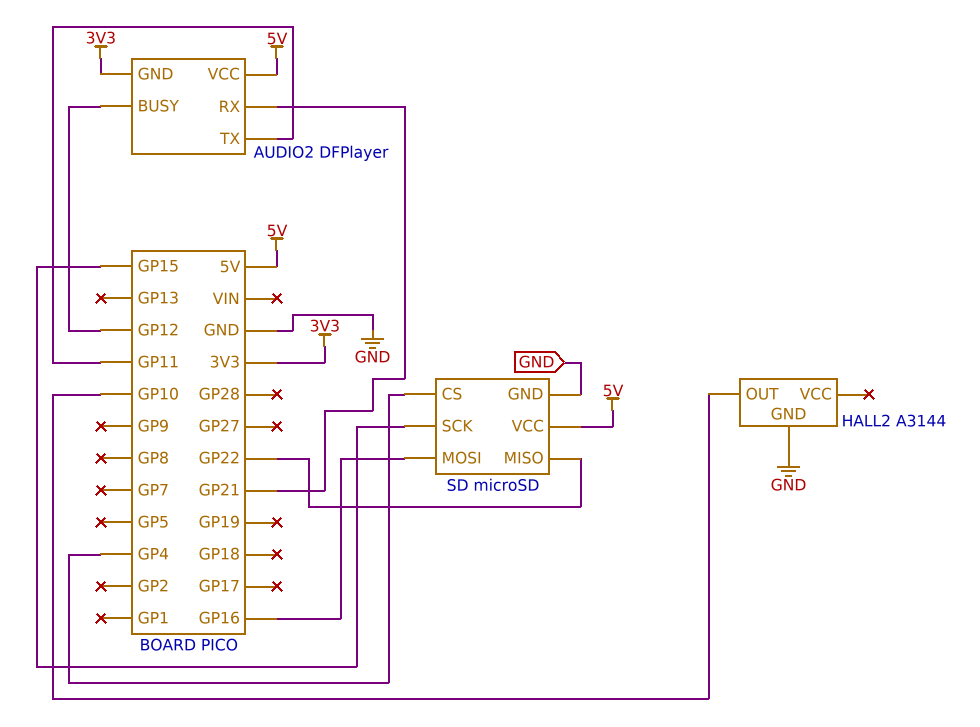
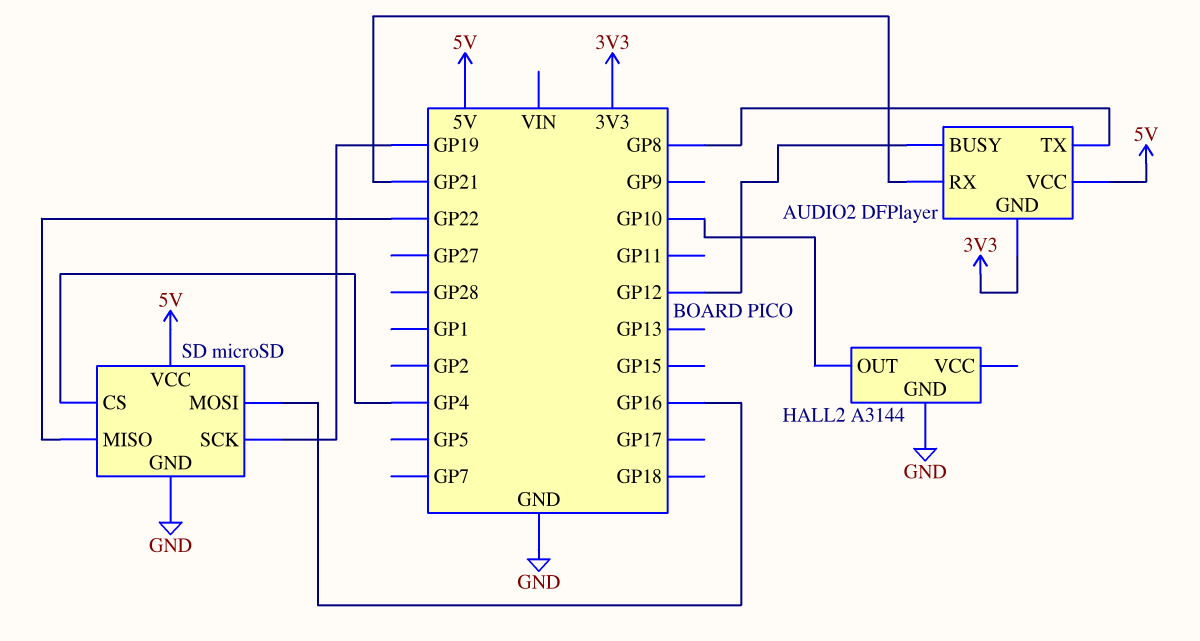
AUDIO2 pin TX: GP11 -> GP8
SD pin SCK: GP15 -> GP19

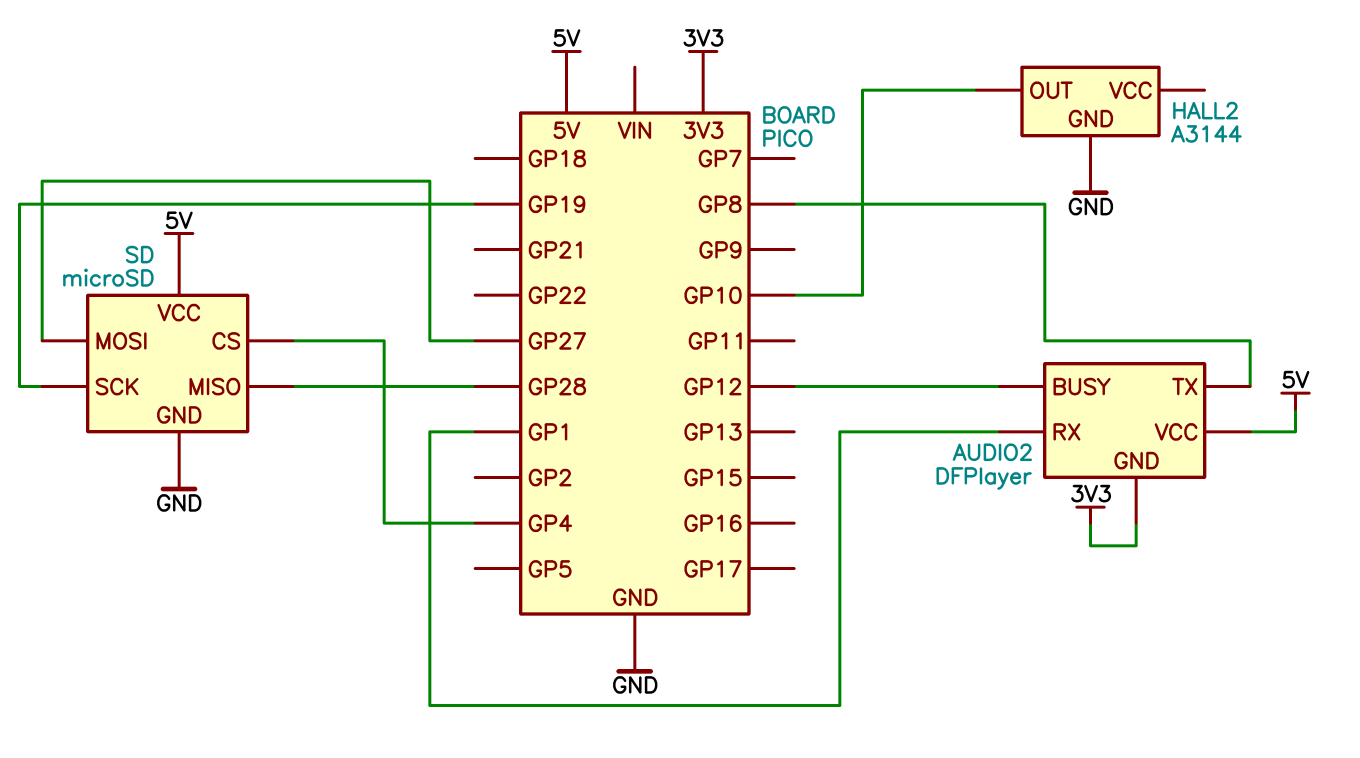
AUDIO2 pin RX: GP21 -> GP1
SD pin MISO: GP22 -> GP28
SD pin MOSI: GP16 -> GP27

